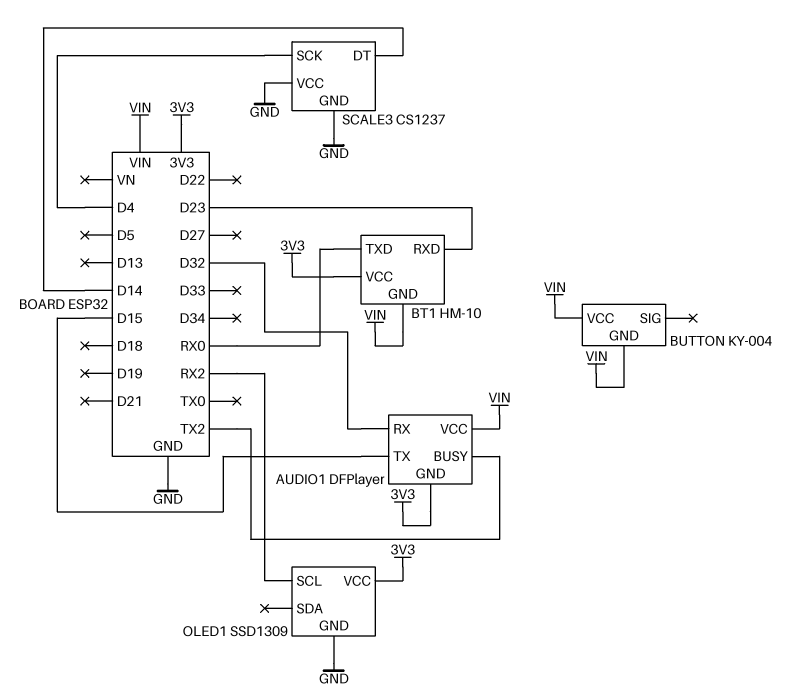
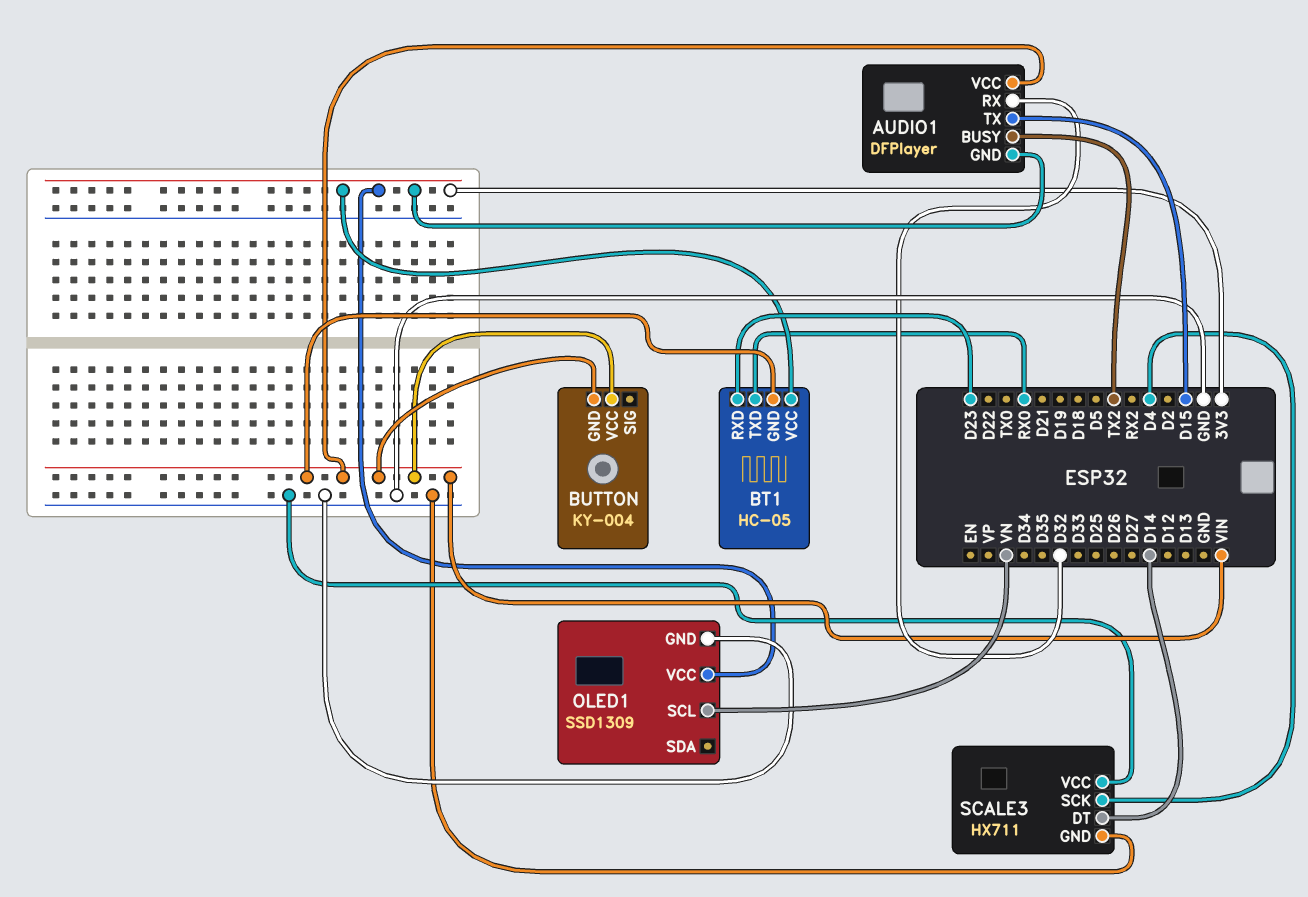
BT1: HM-10 -> HC-05
OLED1 pin SCL: RX2 -> VN
SCALE3: CS1237 -> HX711

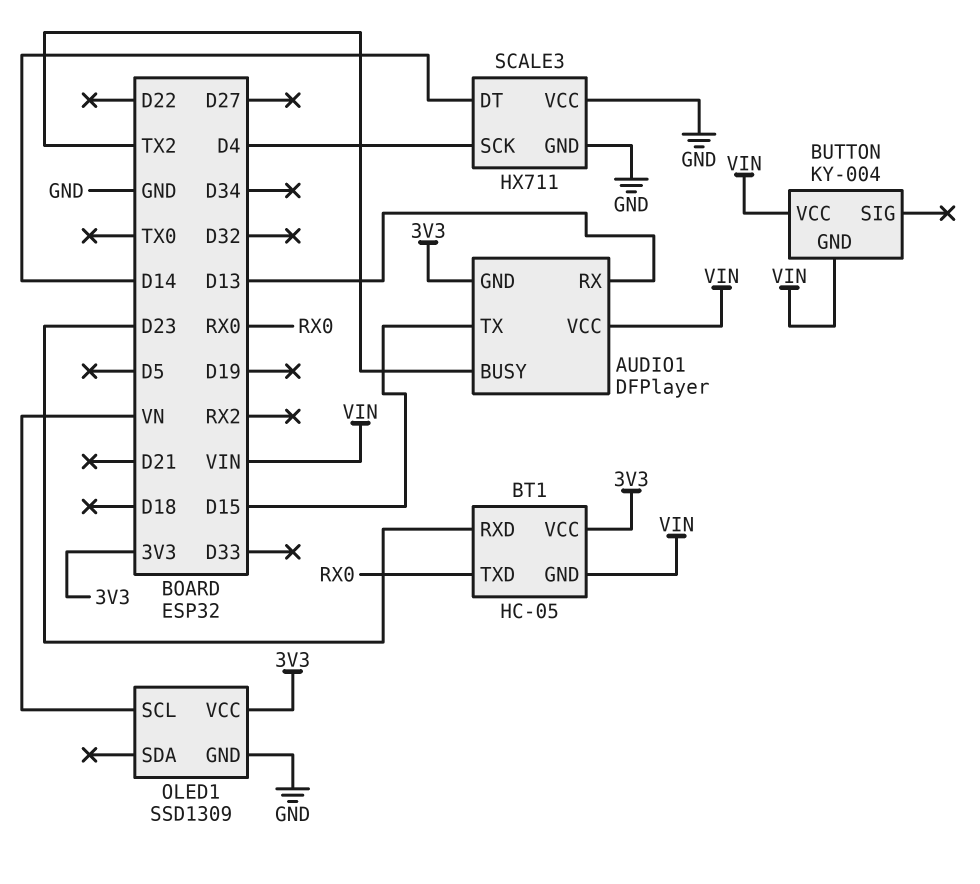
AUDIO1 pin RX: D32 -> D13

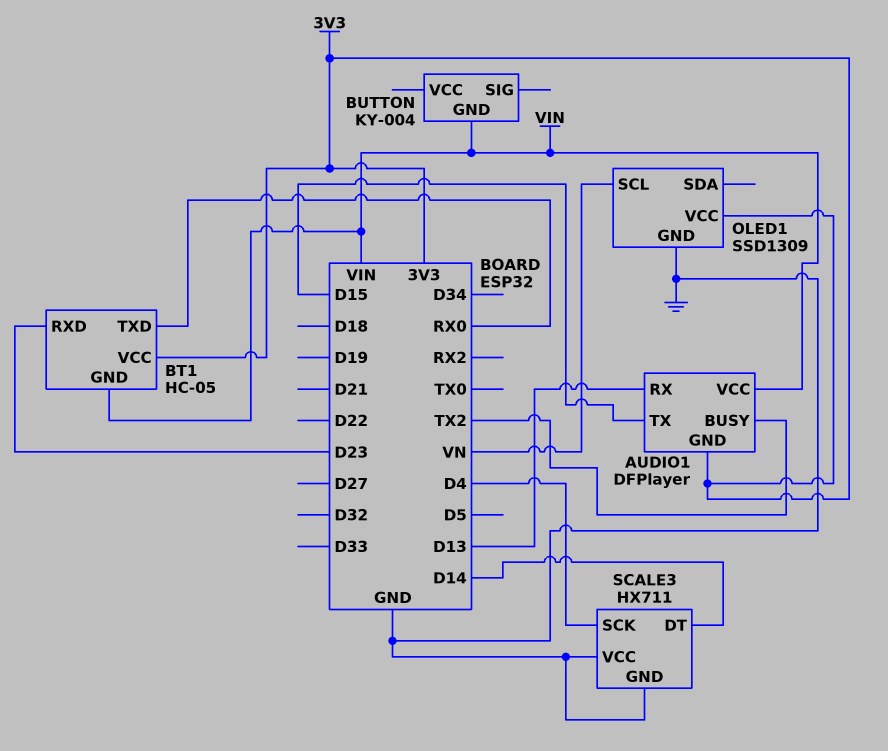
BUTTON pin VCC: VIN -> none

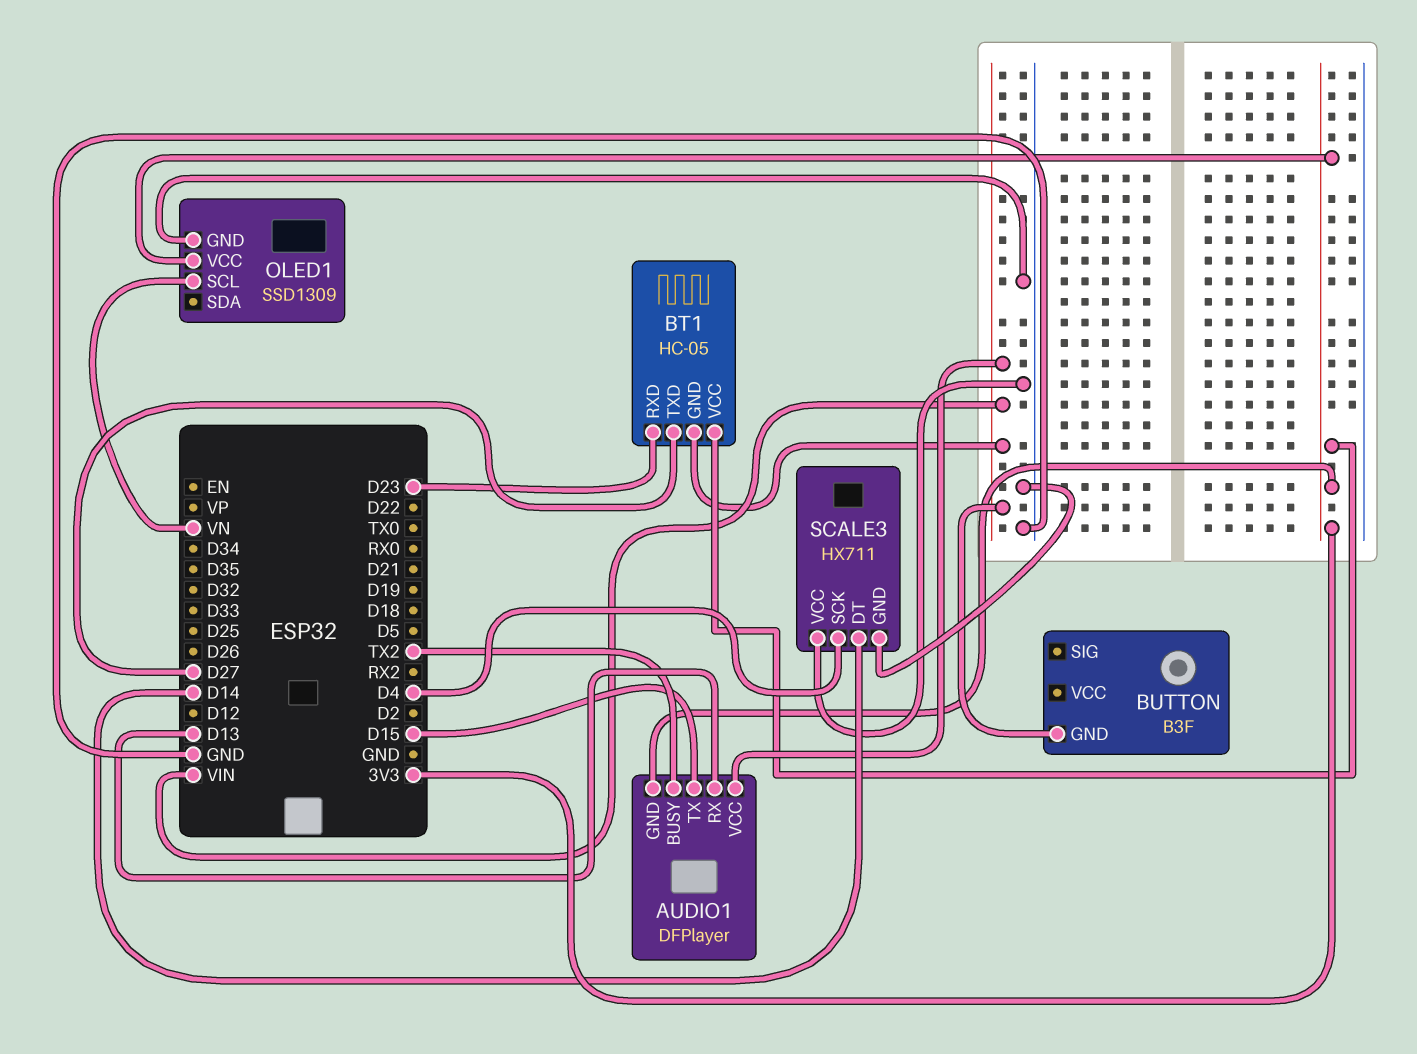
BT1 pin TXD: RX0 -> D27
BUTTON: KY-004 -> B3F

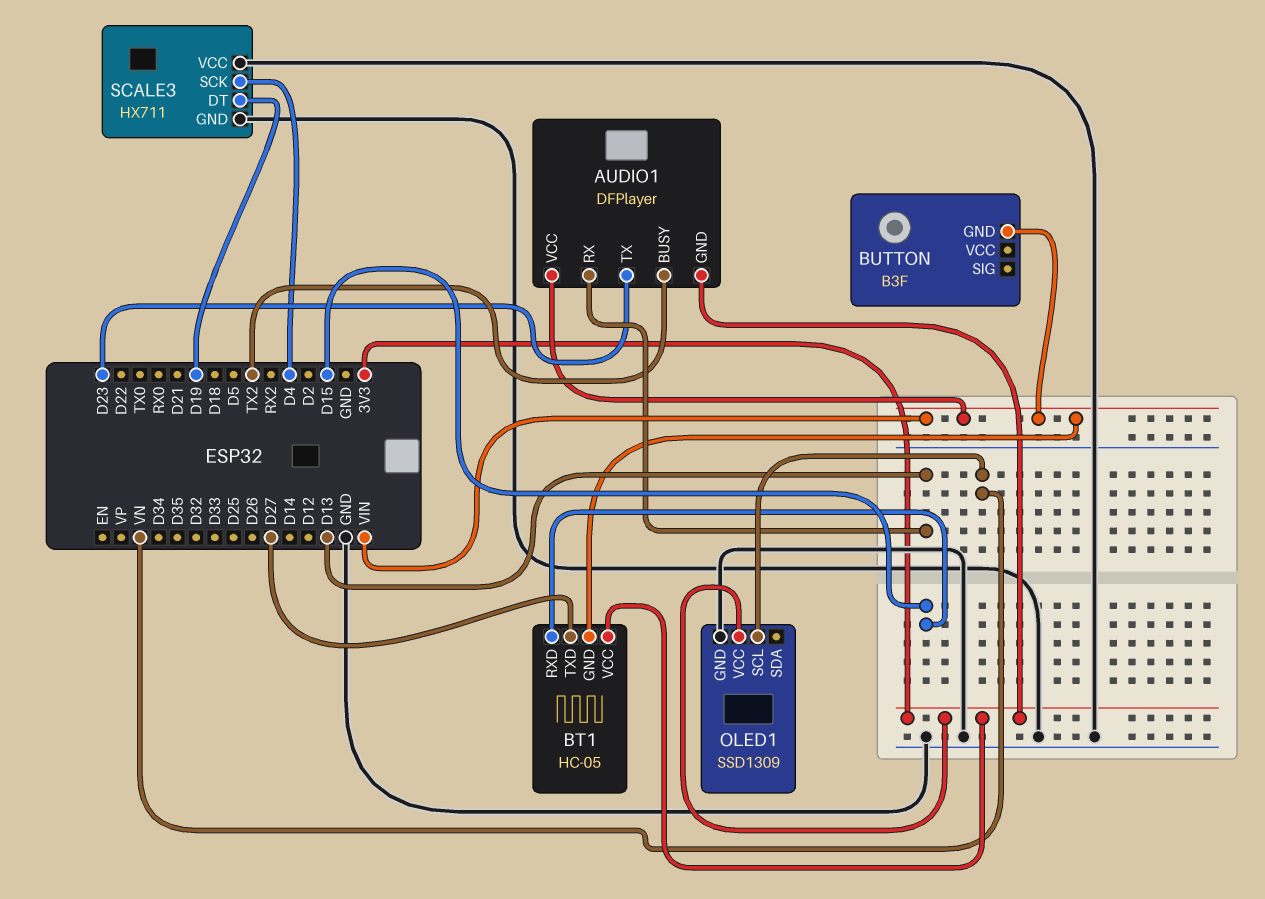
AUDIO1 pin TX: D15 -> D23
BT1 pin RXD: D23 -> D15
SCALE3 pin DT: D14 -> D19

